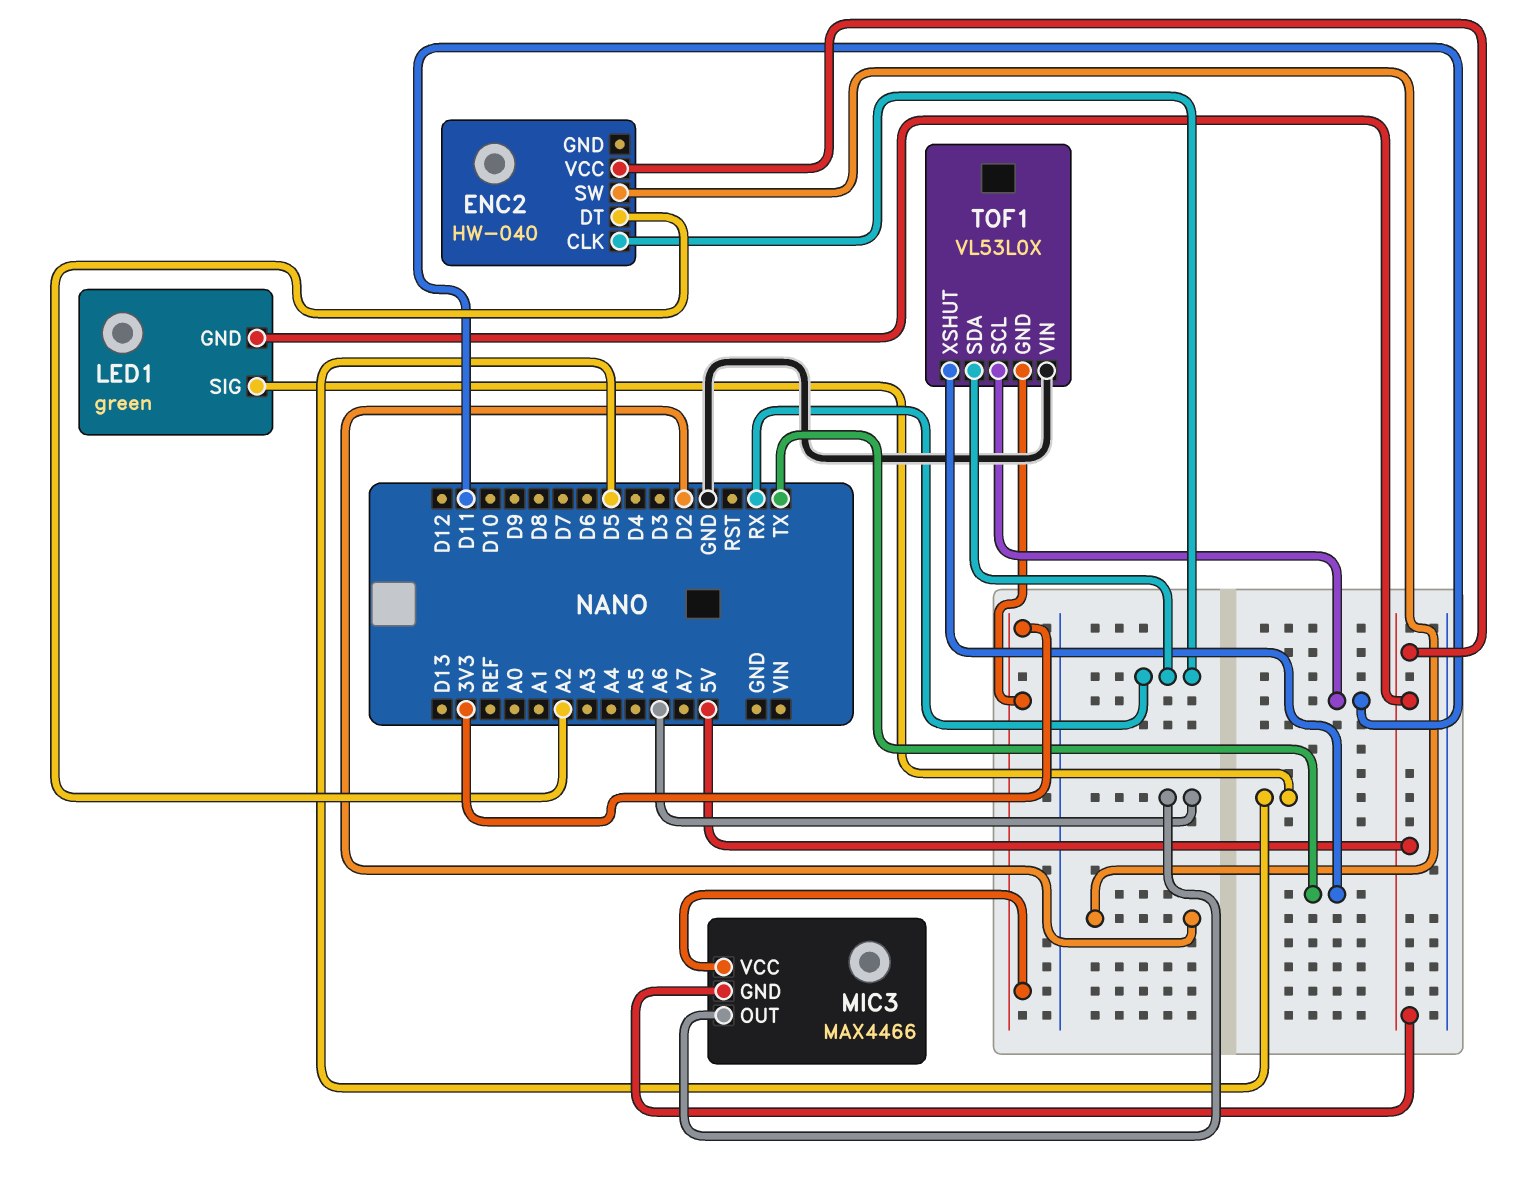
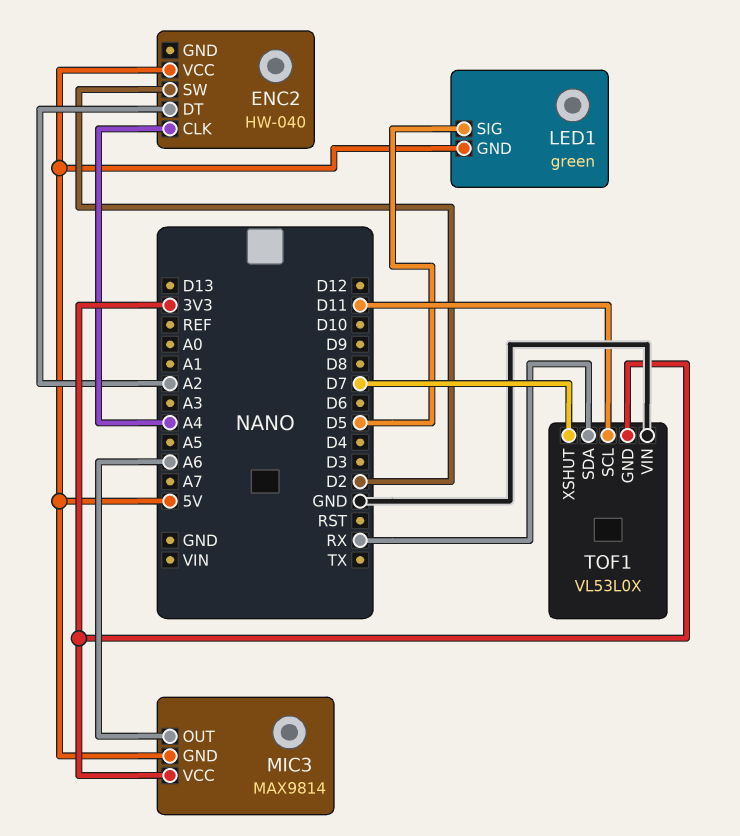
ENC2 pin CLK: RX -> A4
MIC3: MAX4466 -> MAX9814
TOF1 pin XSHUT: TX -> D7

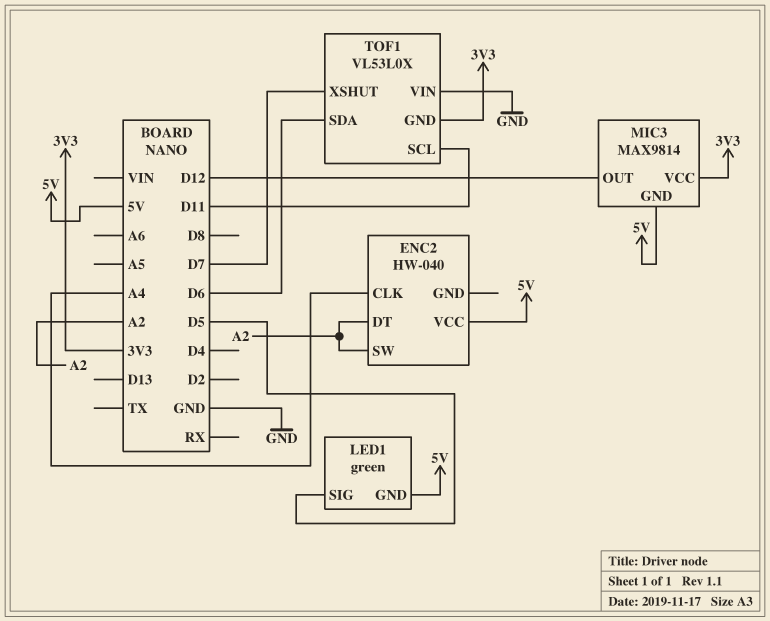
ENC2 pin SW: D2 -> A2
MIC3 pin OUT: A6 -> D12
TOF1 pin SDA: RX -> D6

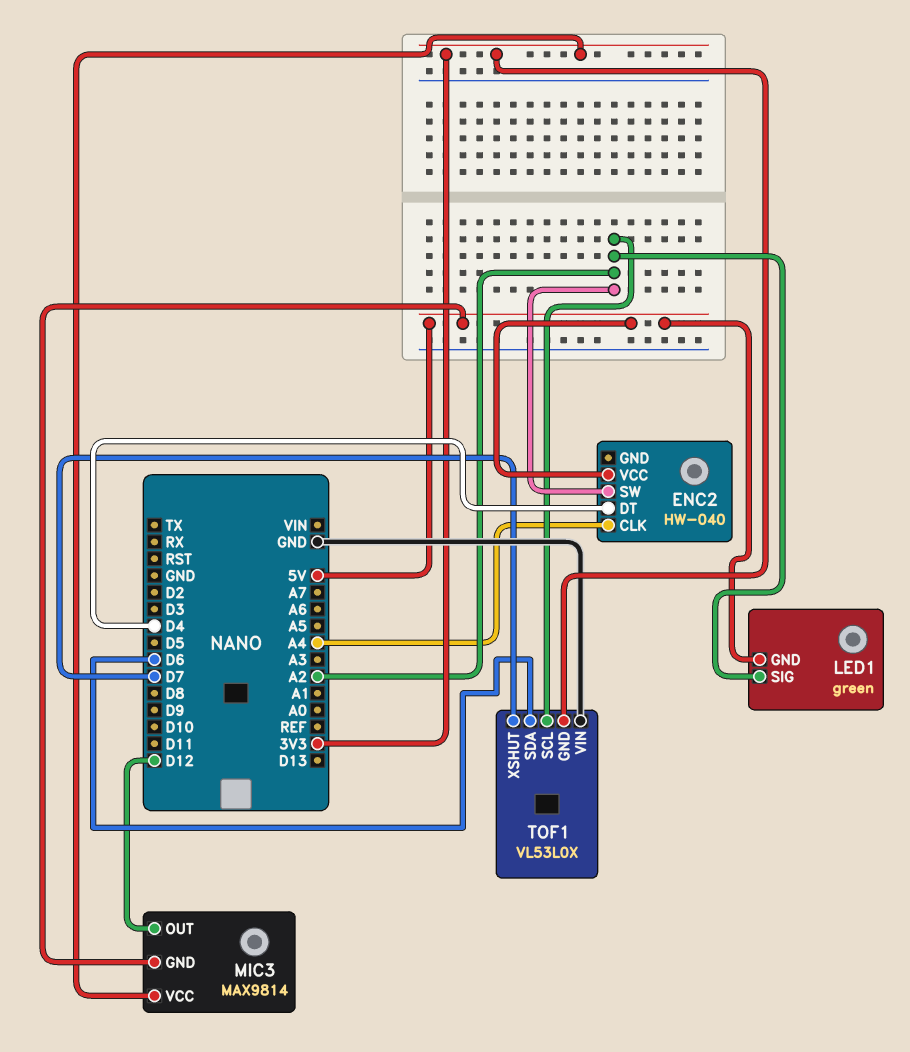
ENC2 pin DT: A2 -> D4
LED1 pin SIG: D5 -> A2
TOF1 pin SCL: D11 -> A2

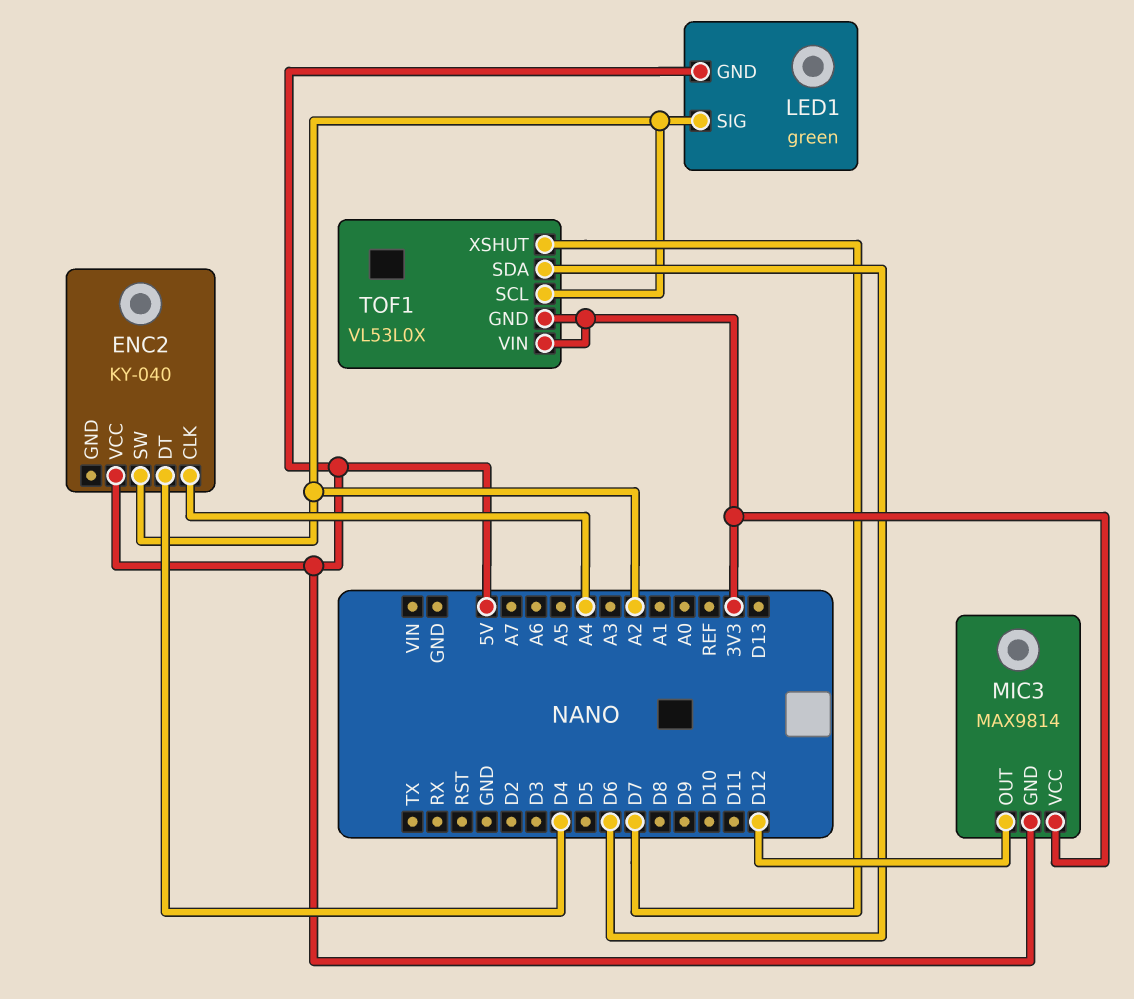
ENC2: HW-040 -> KY-040
TOF1 pin VIN: GND -> 3V3

